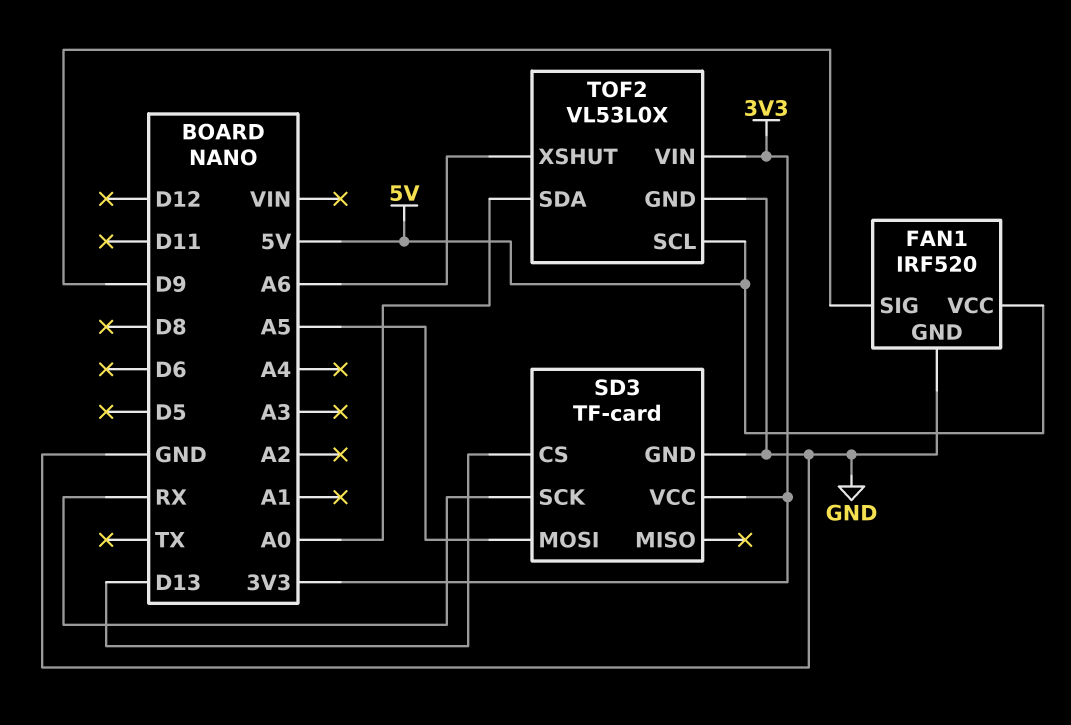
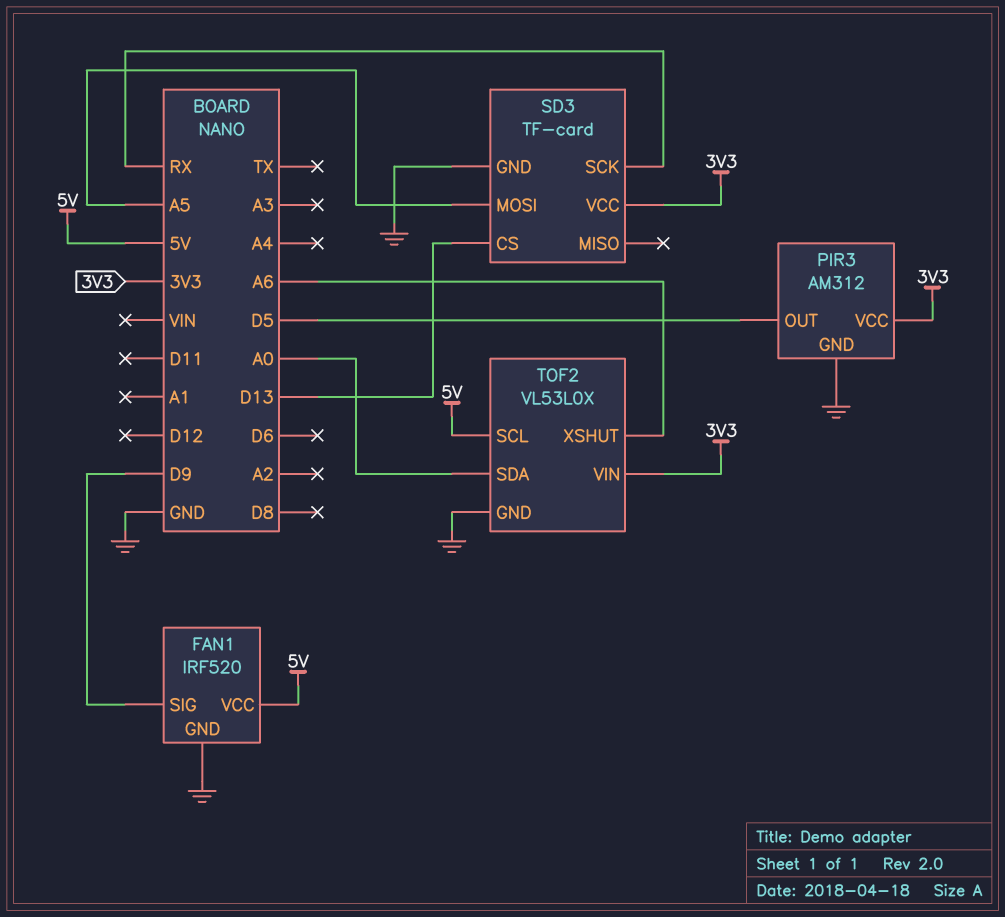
PIR3: none -> AM312
PIR3 pin GND: none -> GND
PIR3 pin OUT: none -> D5
PIR3 pin VCC: none -> 3V3

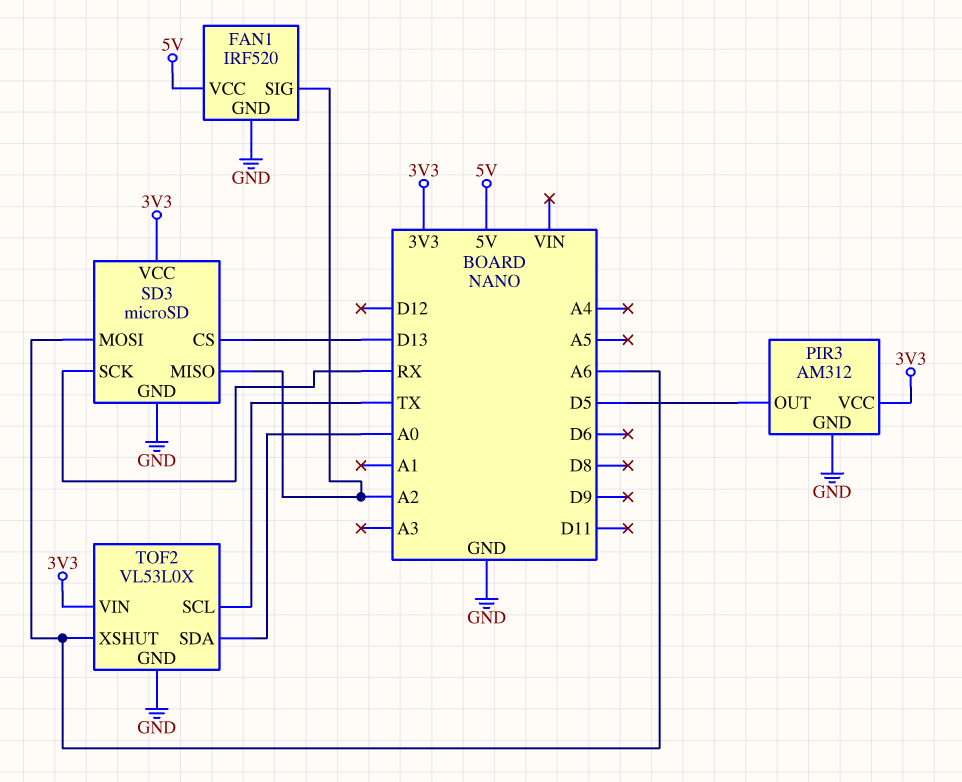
FAN1 pin SIG: D9 -> A2
SD3: TF-card -> microSD
SD3 pin MISO: none -> A2
SD3 pin MOSI: A5 -> A6
TOF2 pin SCL: 5V -> TX

